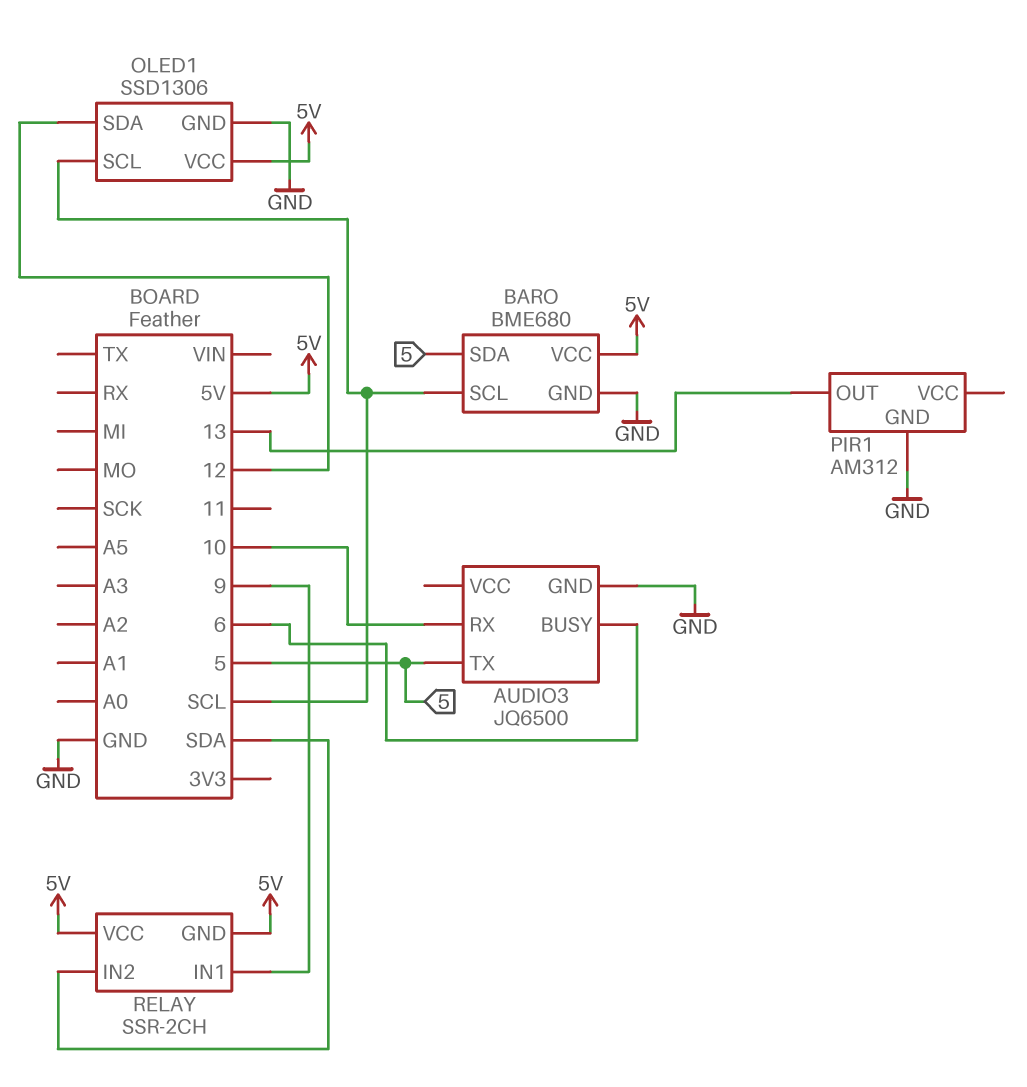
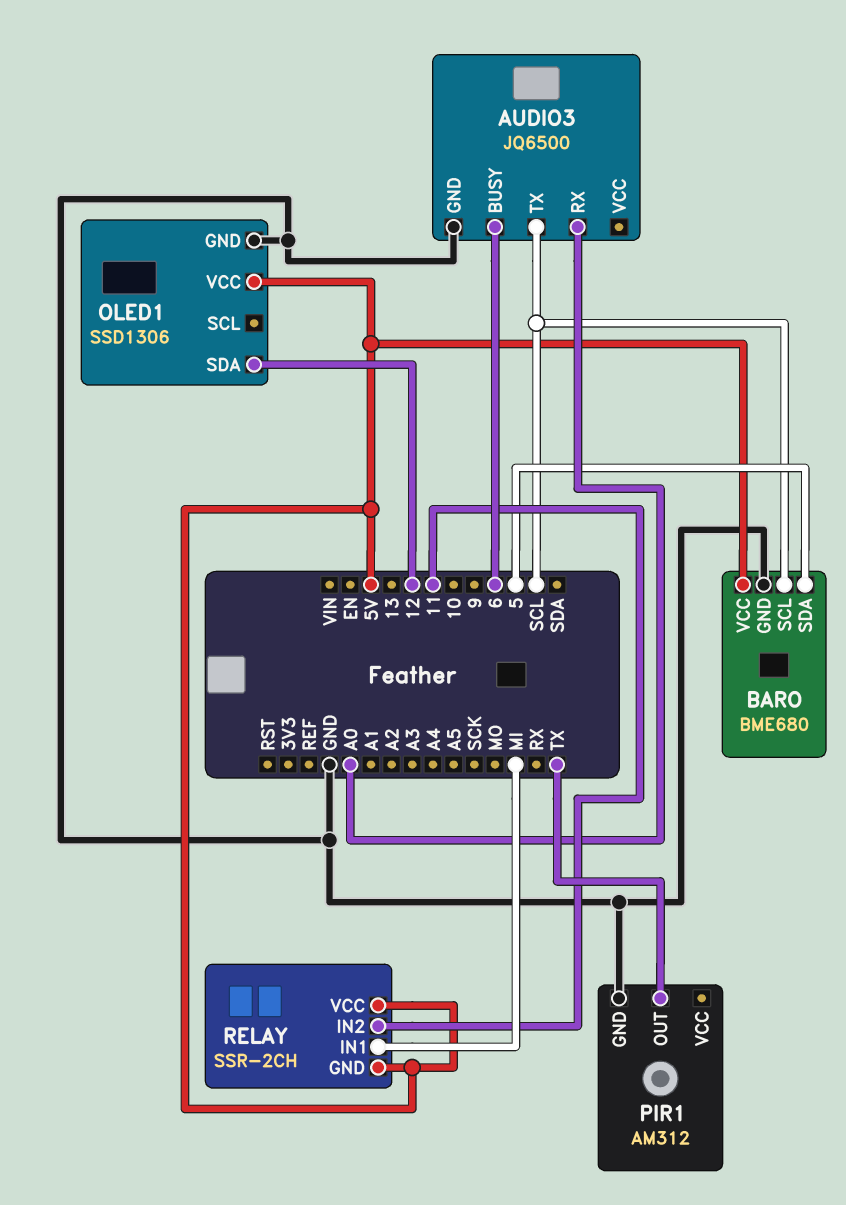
AUDIO3 pin RX: 10 -> A0
AUDIO3 pin TX: 5 -> SCL
OLED1 pin SCL: SCL -> none
PIR1 pin OUT: 13 -> TX
RELAY pin IN1: 9 -> MI
RELAY pin IN2: SDA -> 11

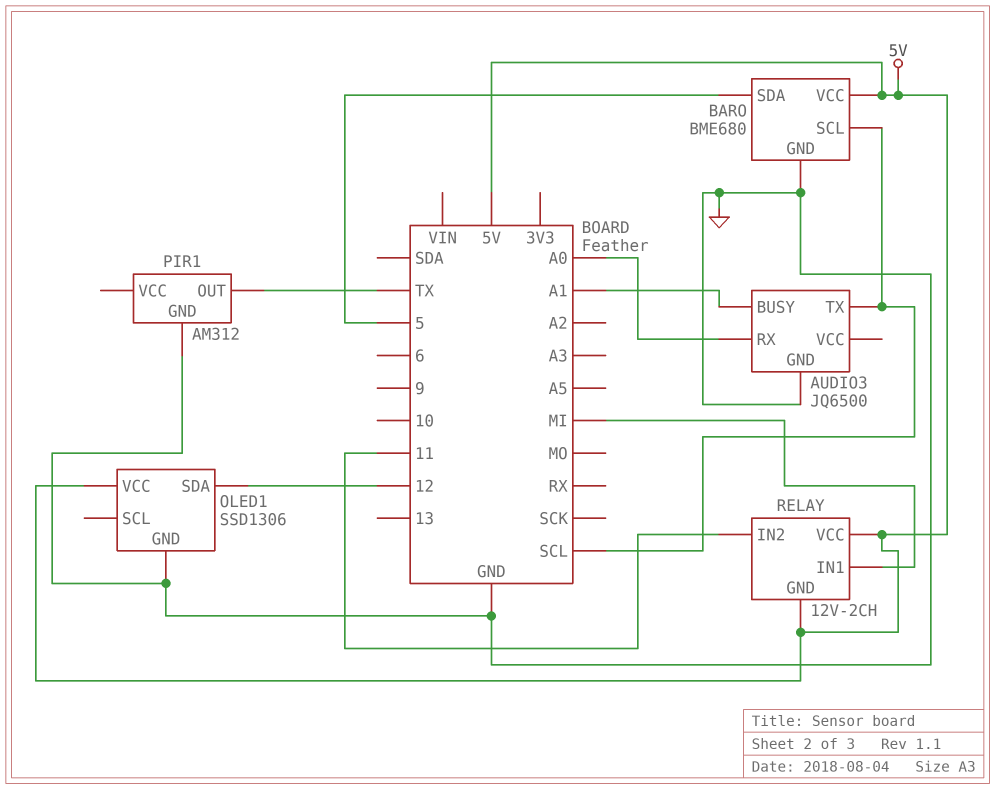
AUDIO3 pin BUSY: 6 -> A1
RELAY: SSR-2CH -> 12V-2CH

